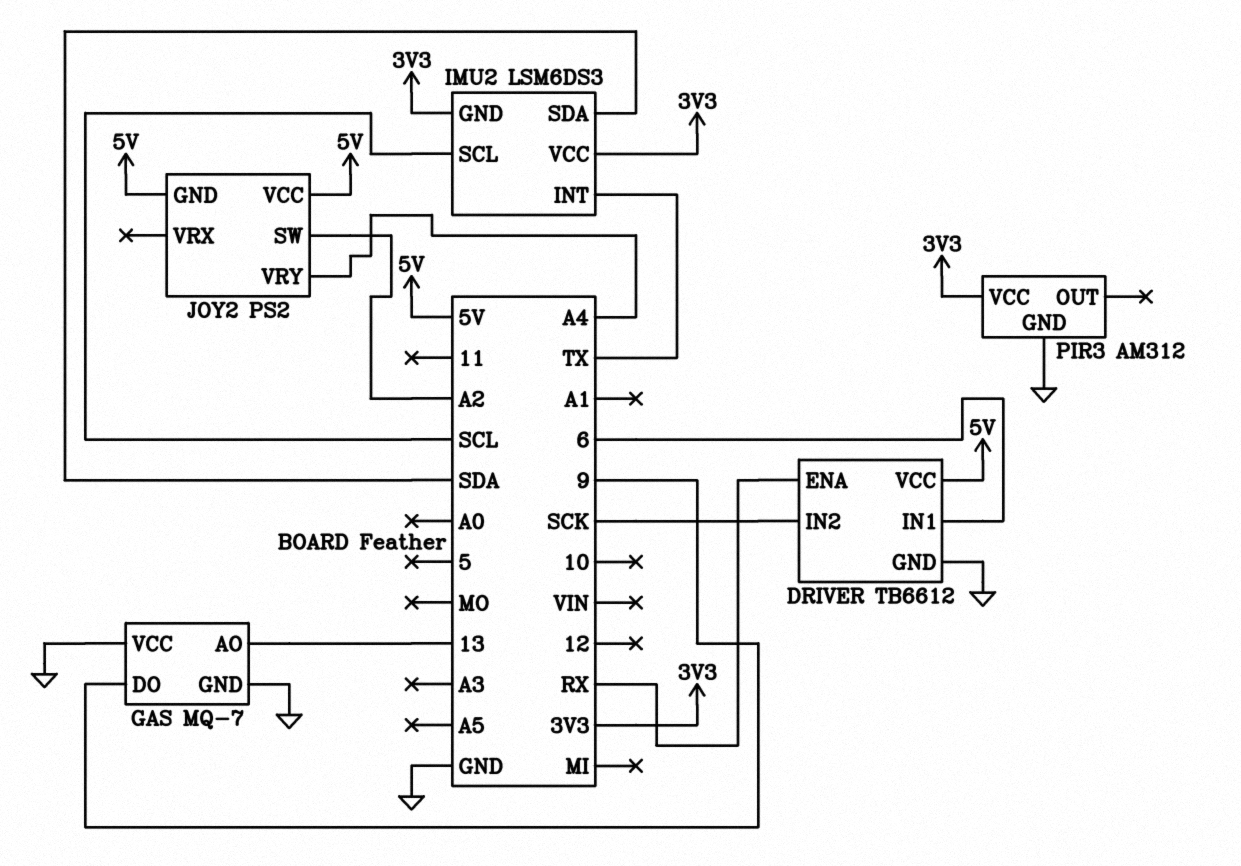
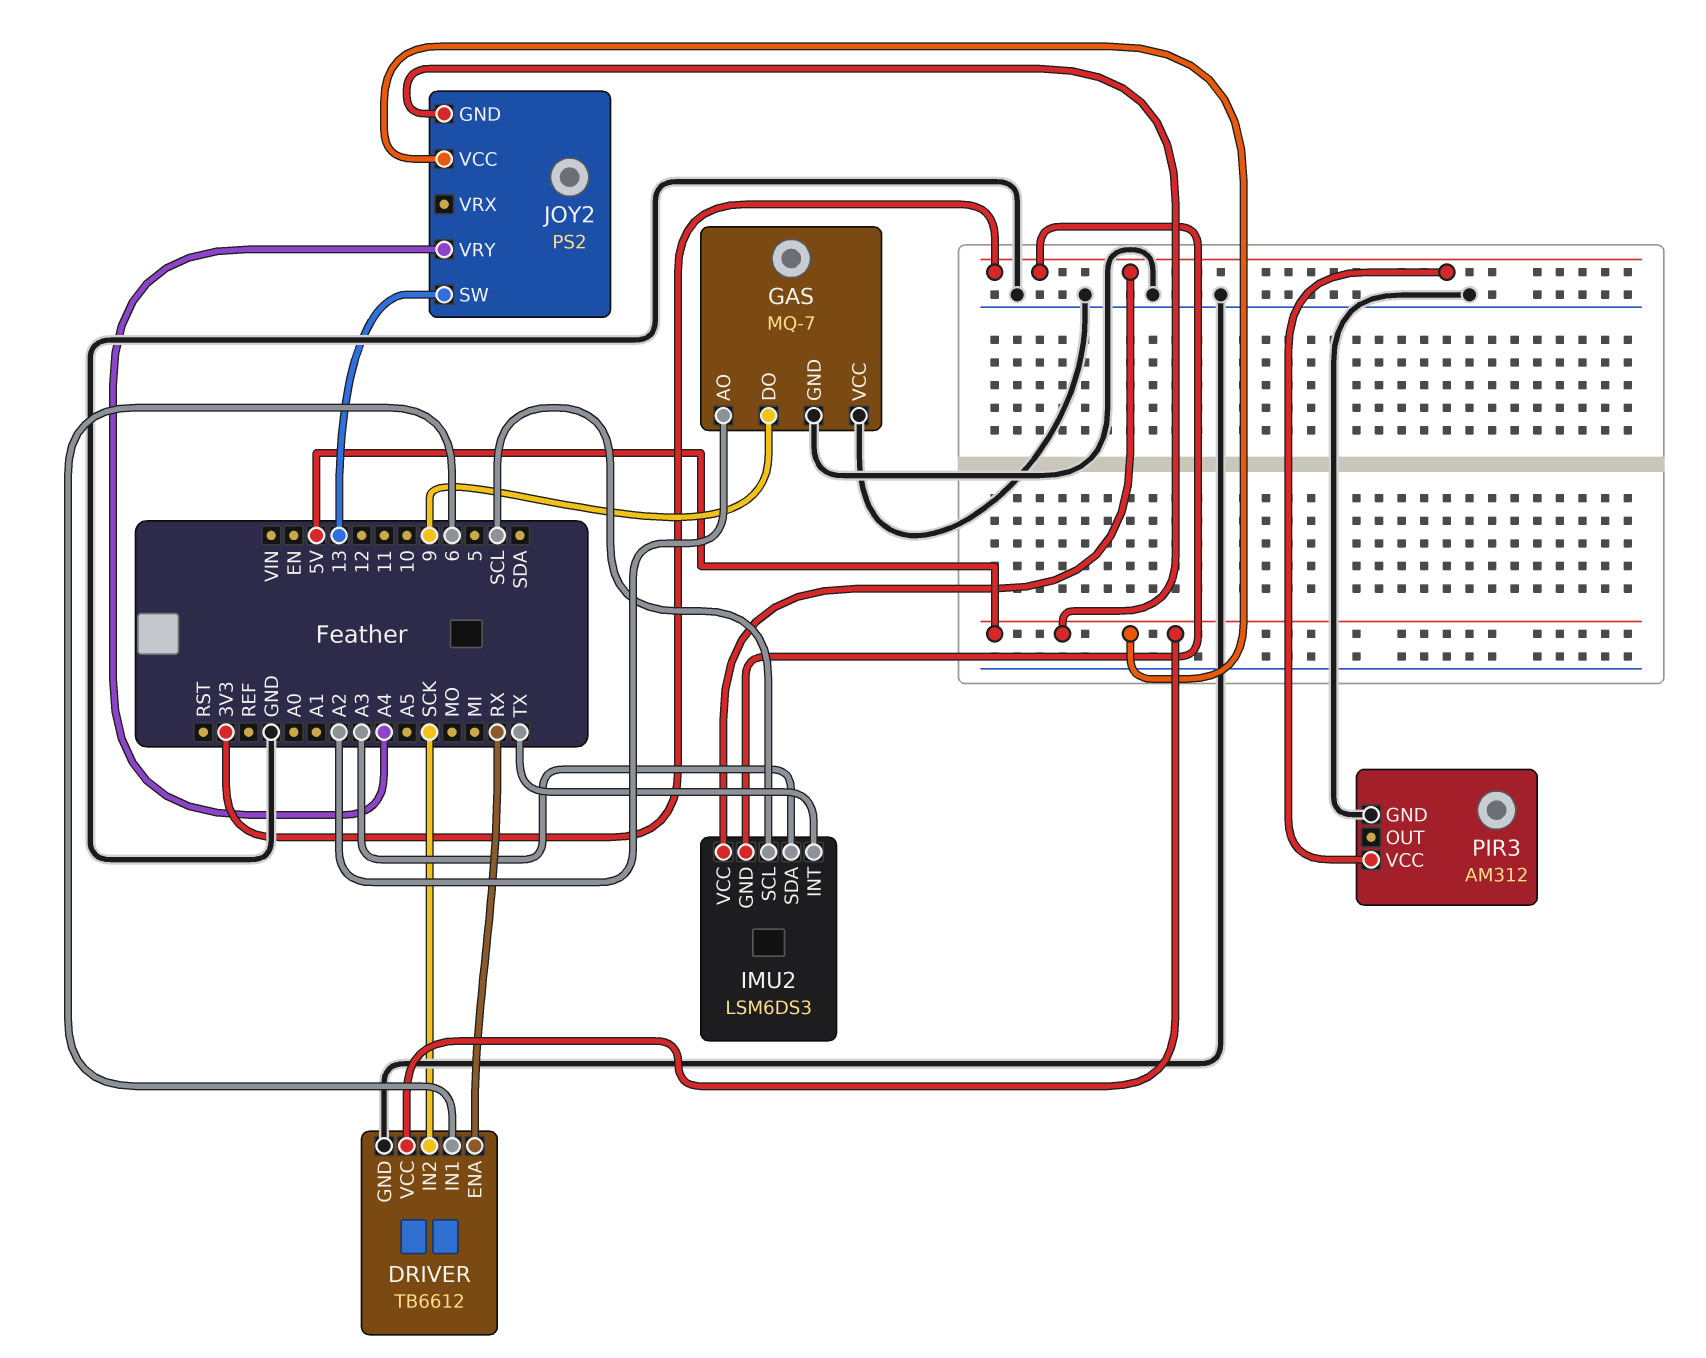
GAS pin AO: 13 -> A2
IMU2 pin SDA: SDA -> A3
JOY2 pin SW: A2 -> 13

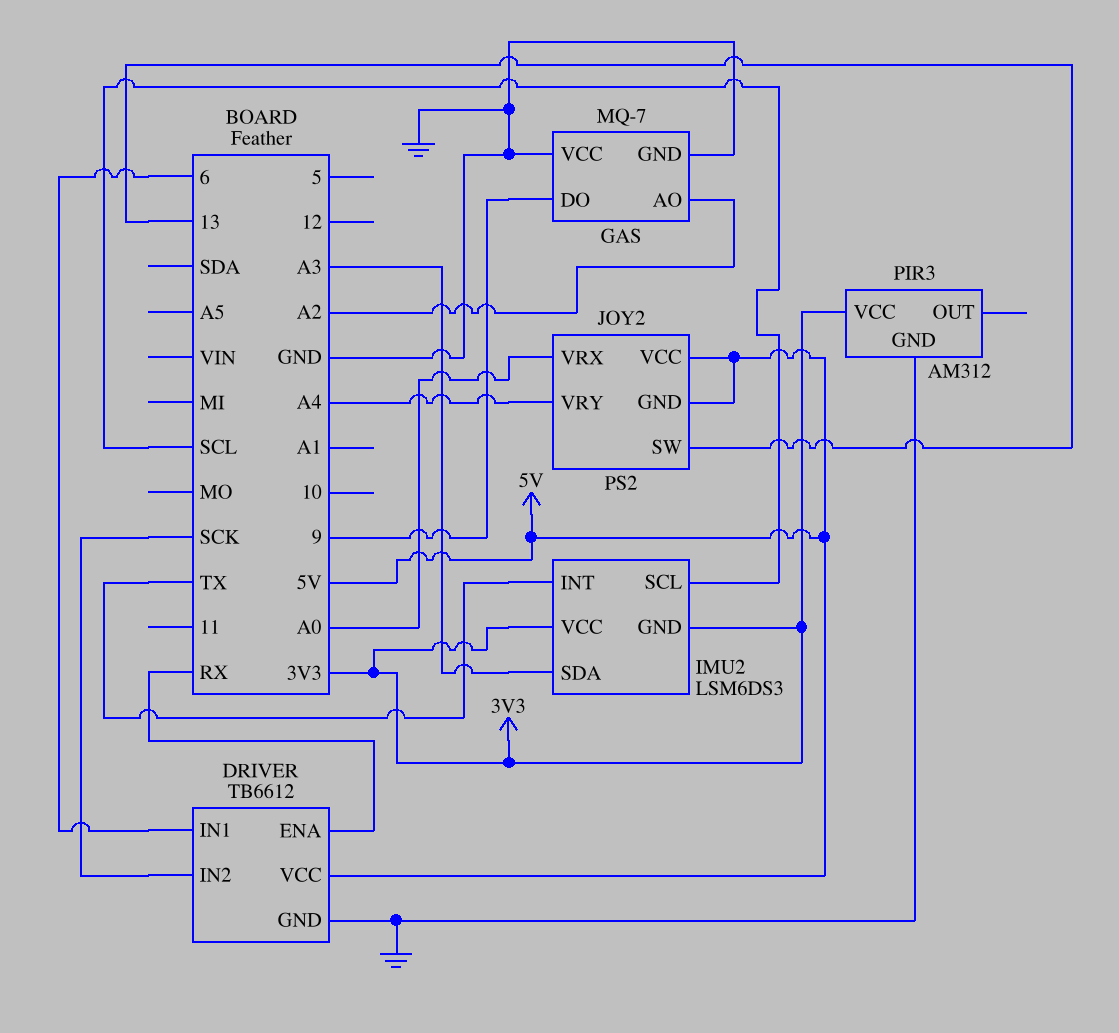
JOY2 pin VRX: none -> A0

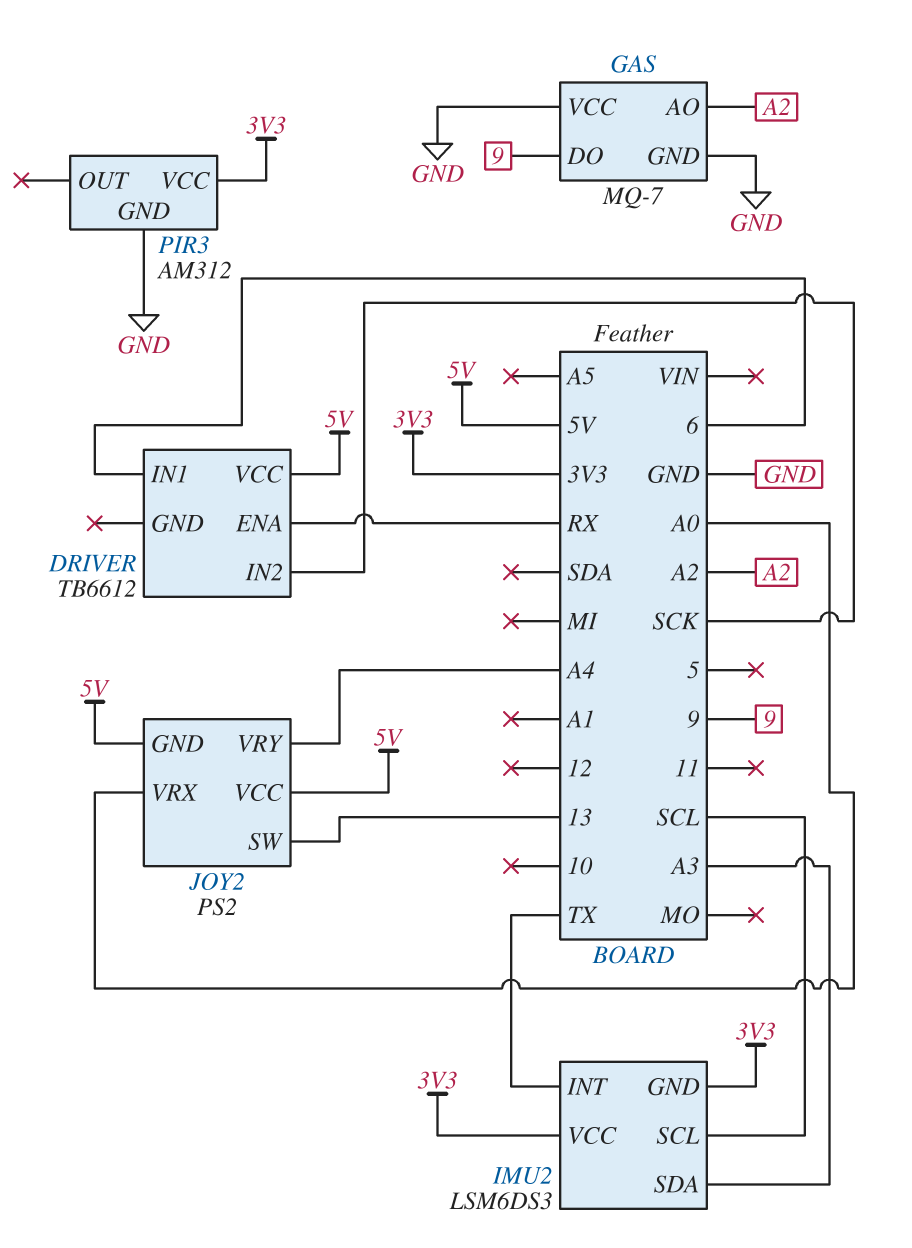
DRIVER pin GND: GND -> none

